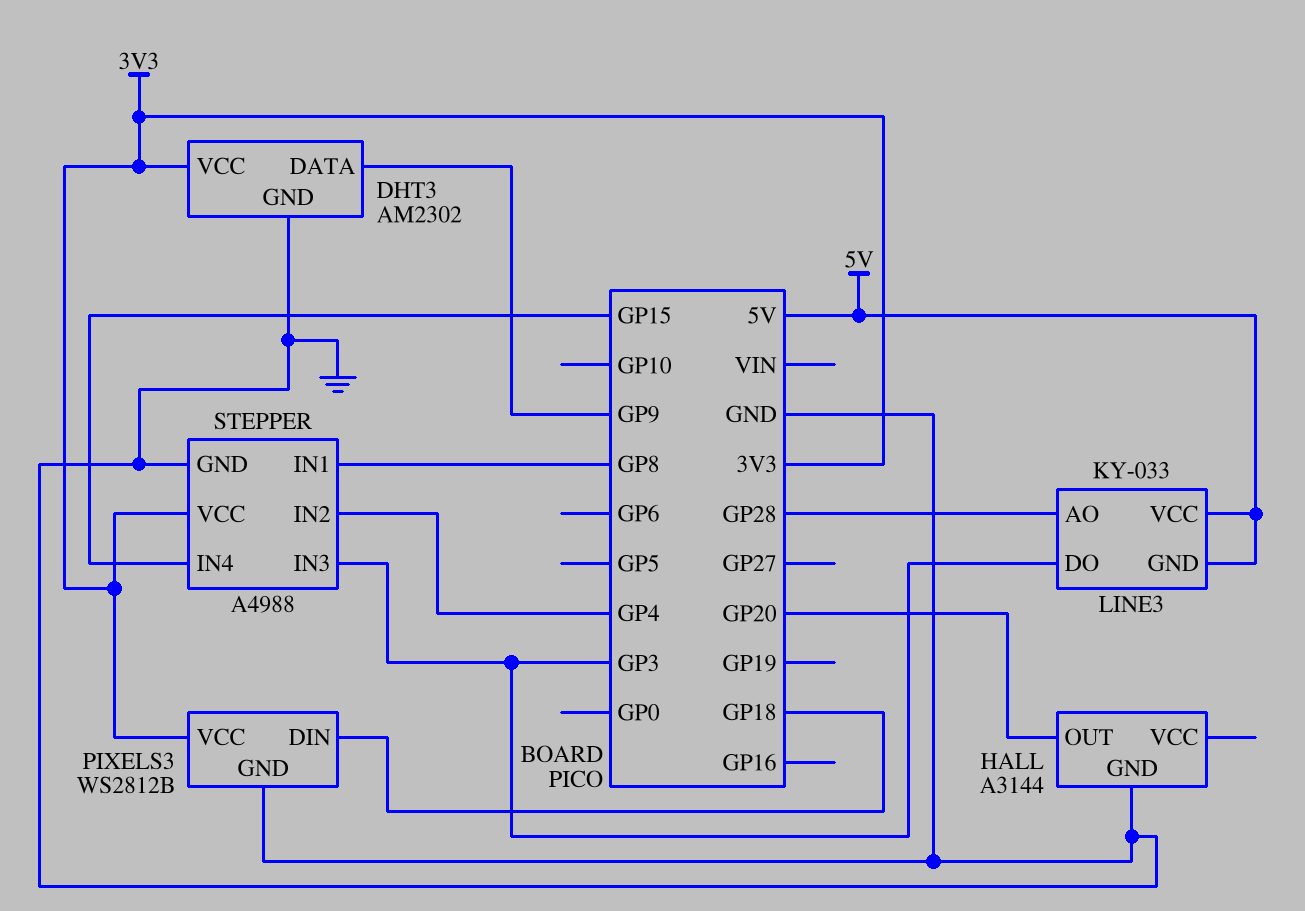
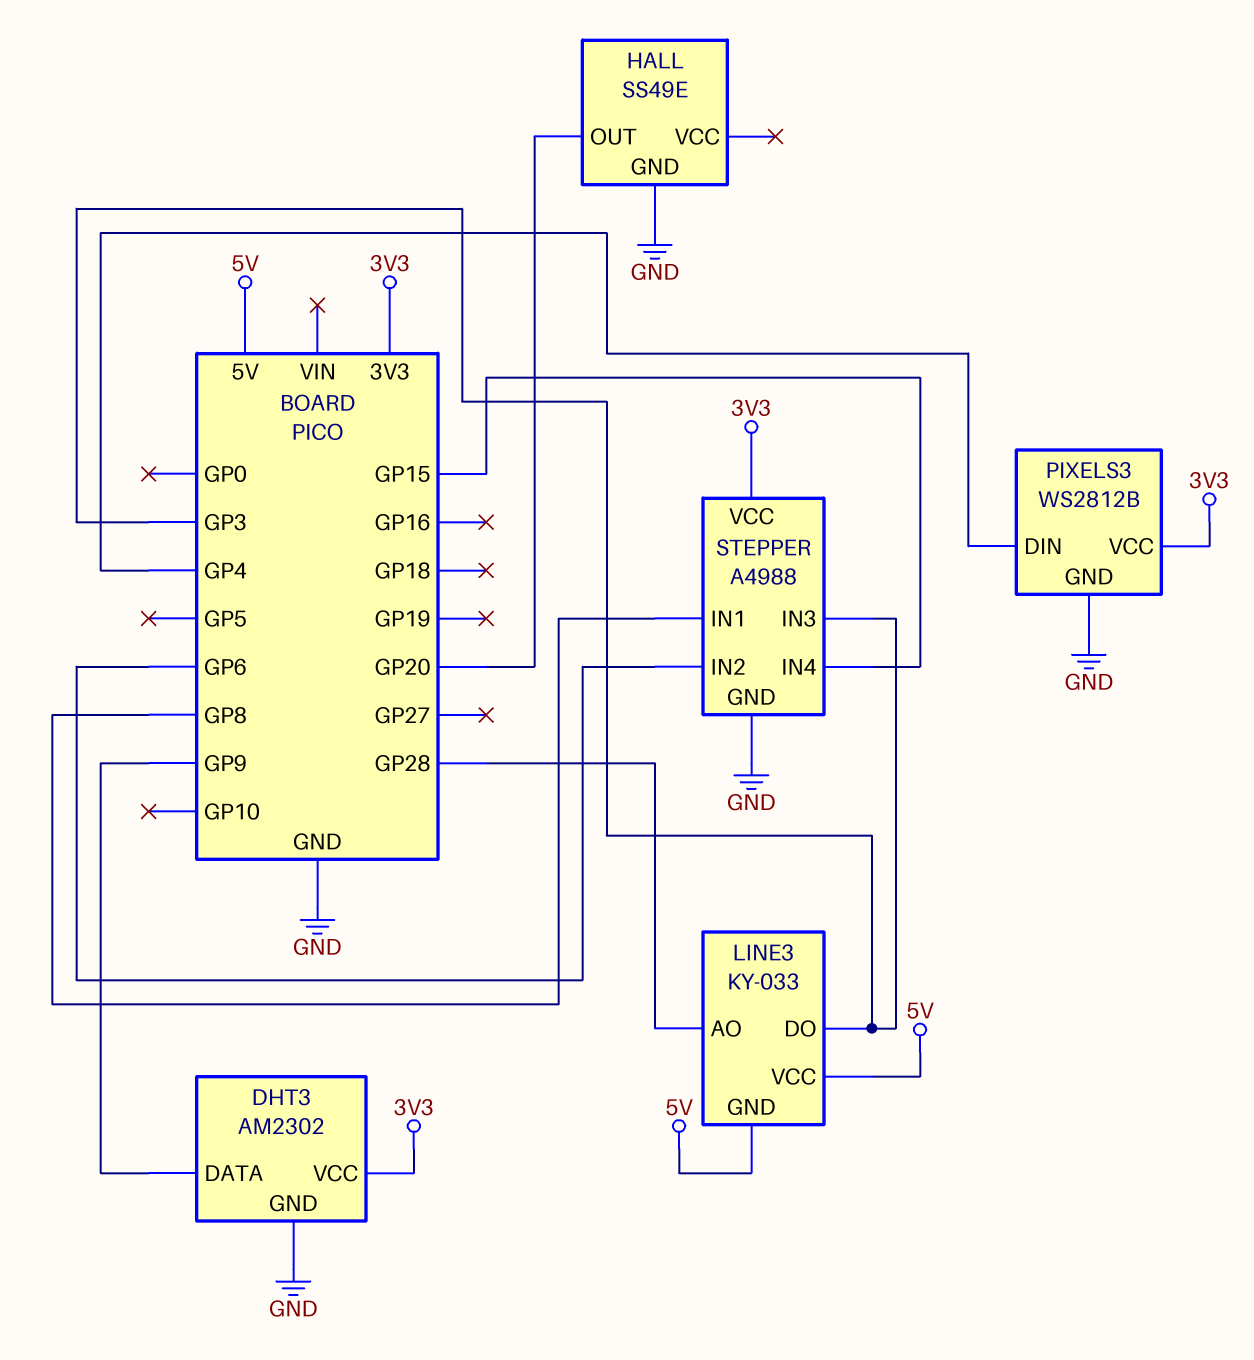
HALL: A3144 -> SS49E
PIXELS3 pin DIN: GP18 -> GP4
STEPPER pin IN2: GP4 -> GP6

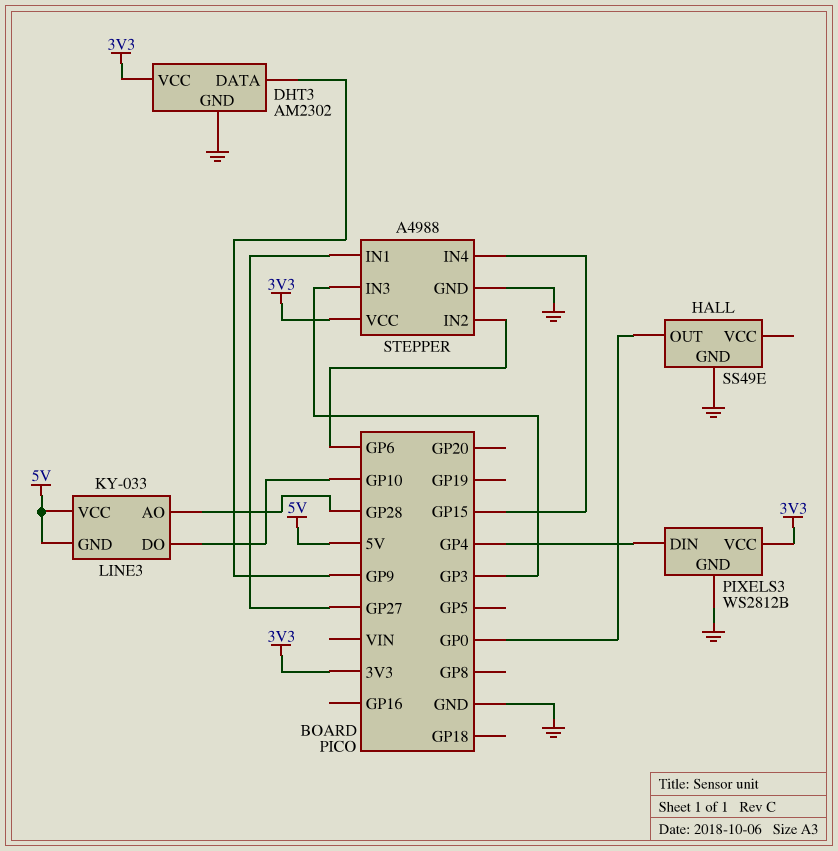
HALL pin OUT: GP20 -> GP0
LINE3 pin DO: GP3 -> GP10
STEPPER pin IN1: GP8 -> GP27

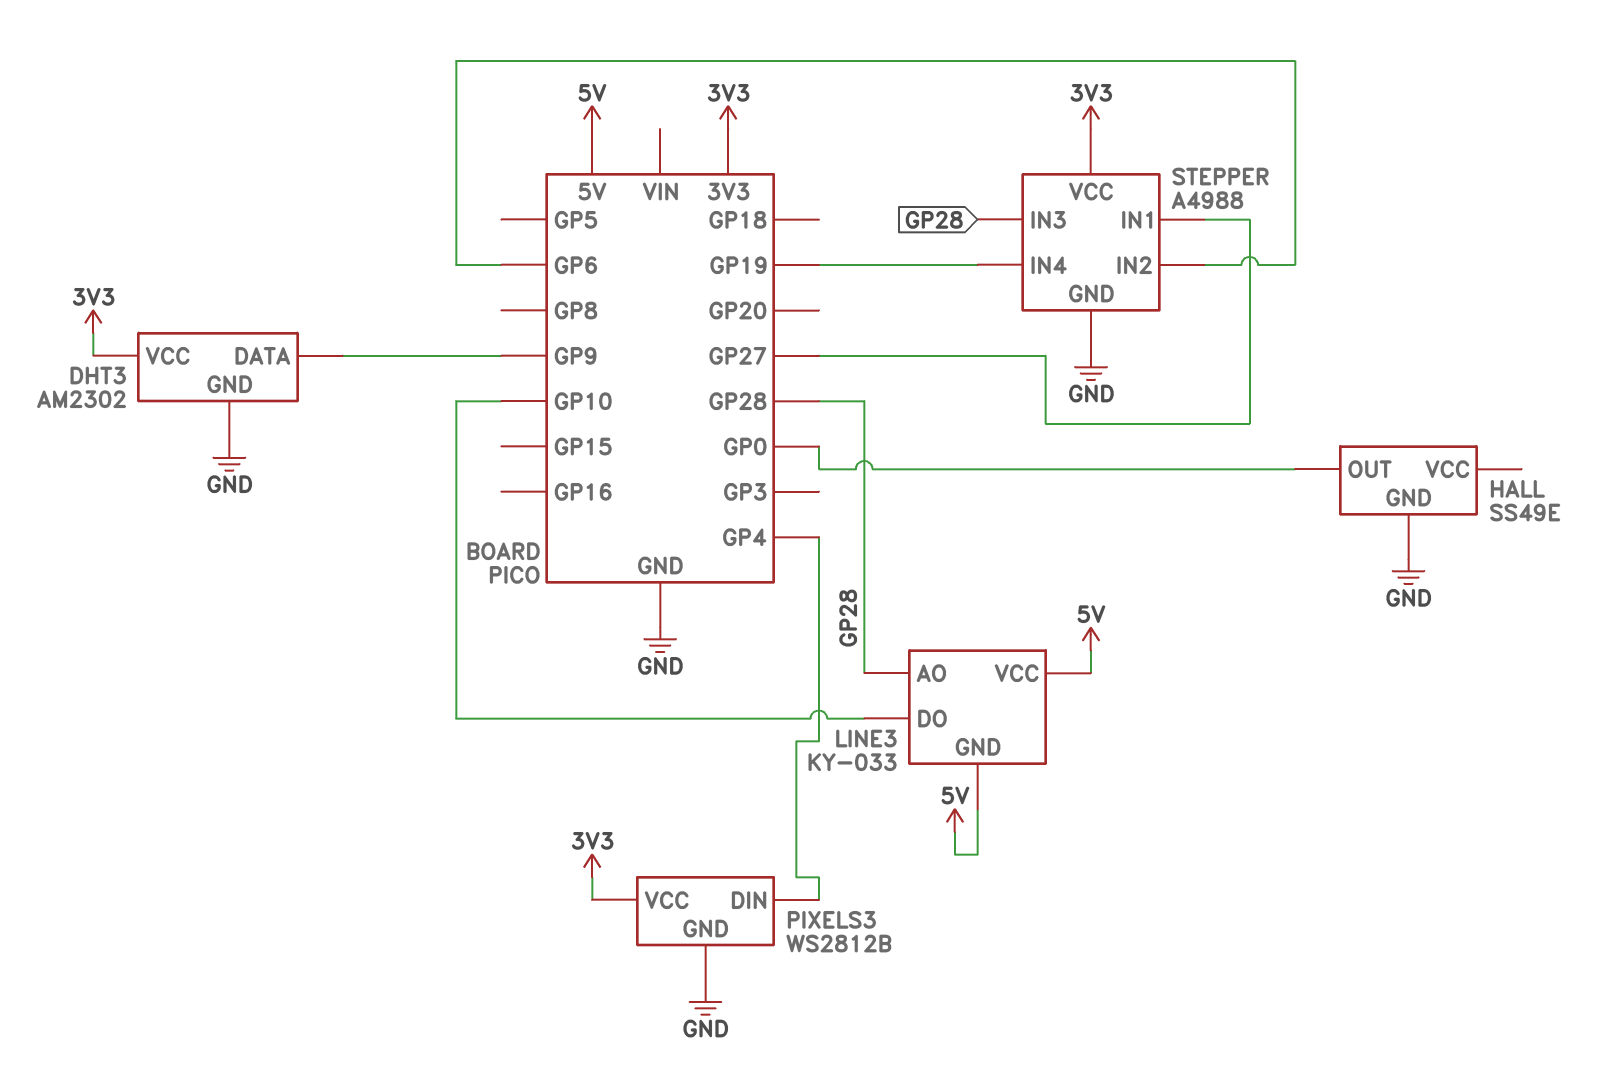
STEPPER pin IN3: GP3 -> GP28
STEPPER pin IN4: GP15 -> GP19

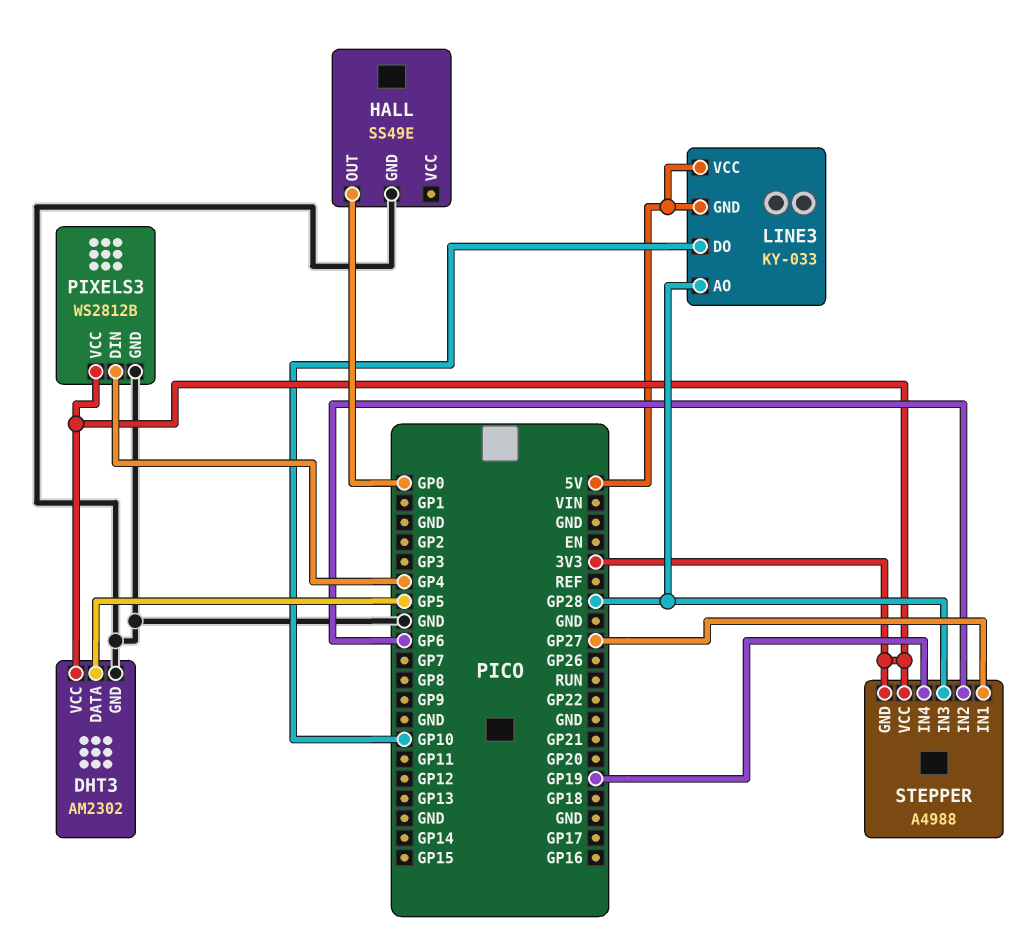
DHT3 pin DATA: GP9 -> GP5
STEPPER pin GND: GND -> 3V3

